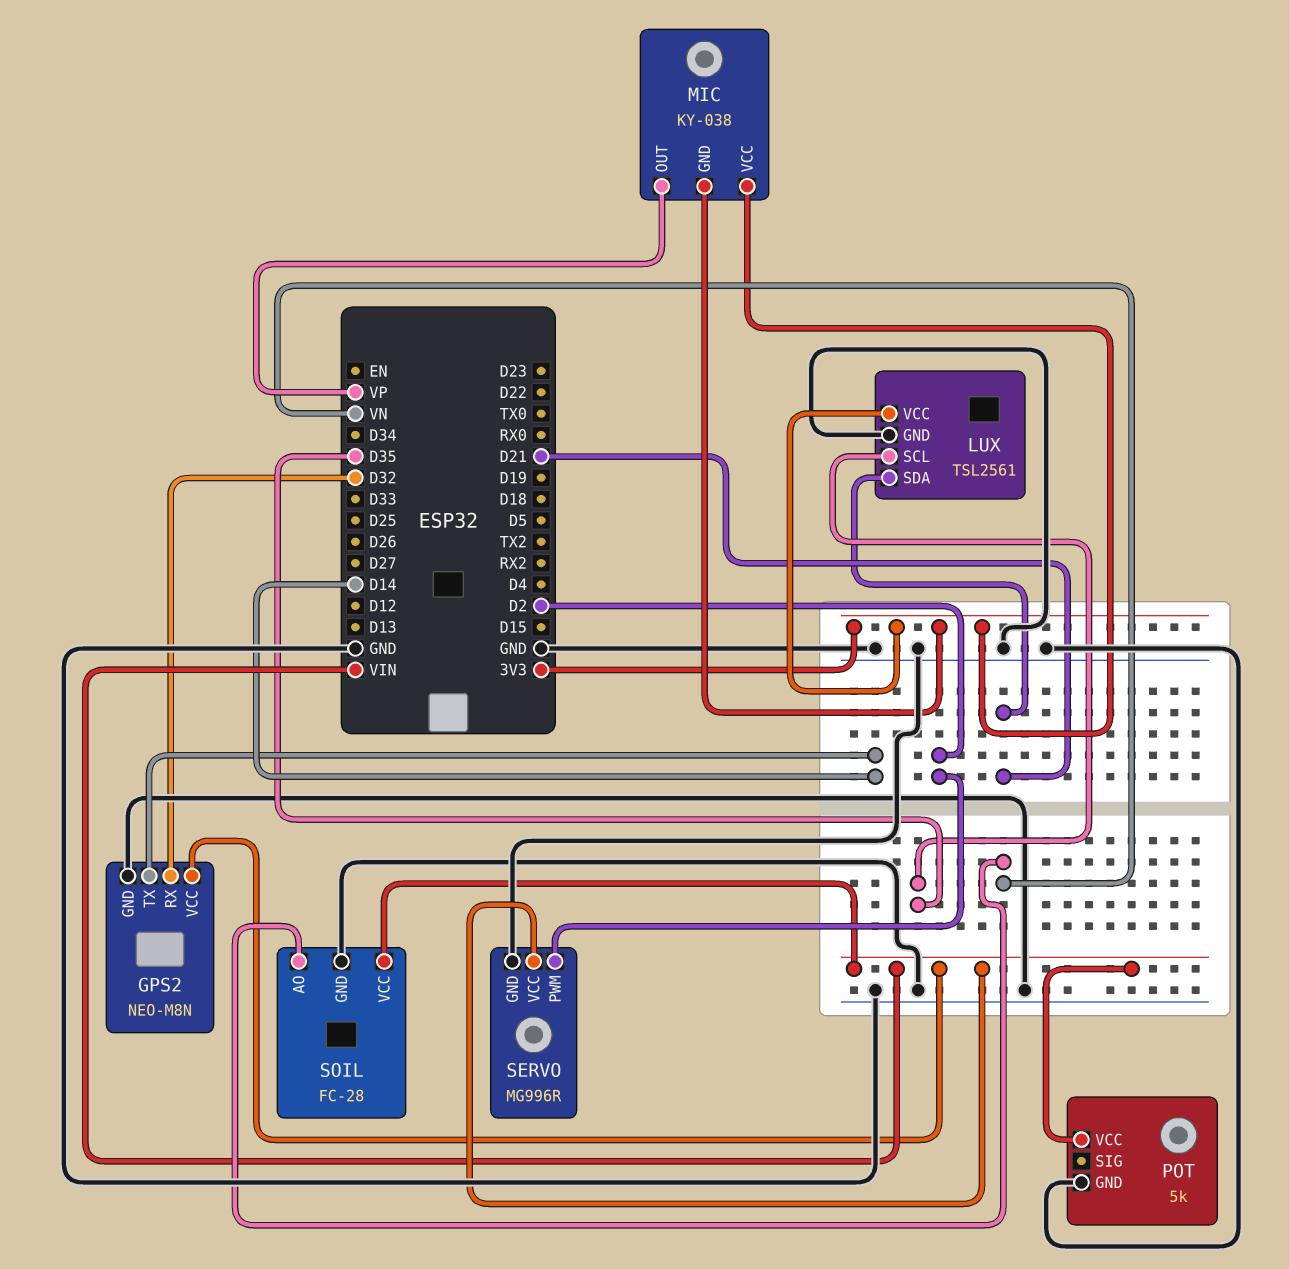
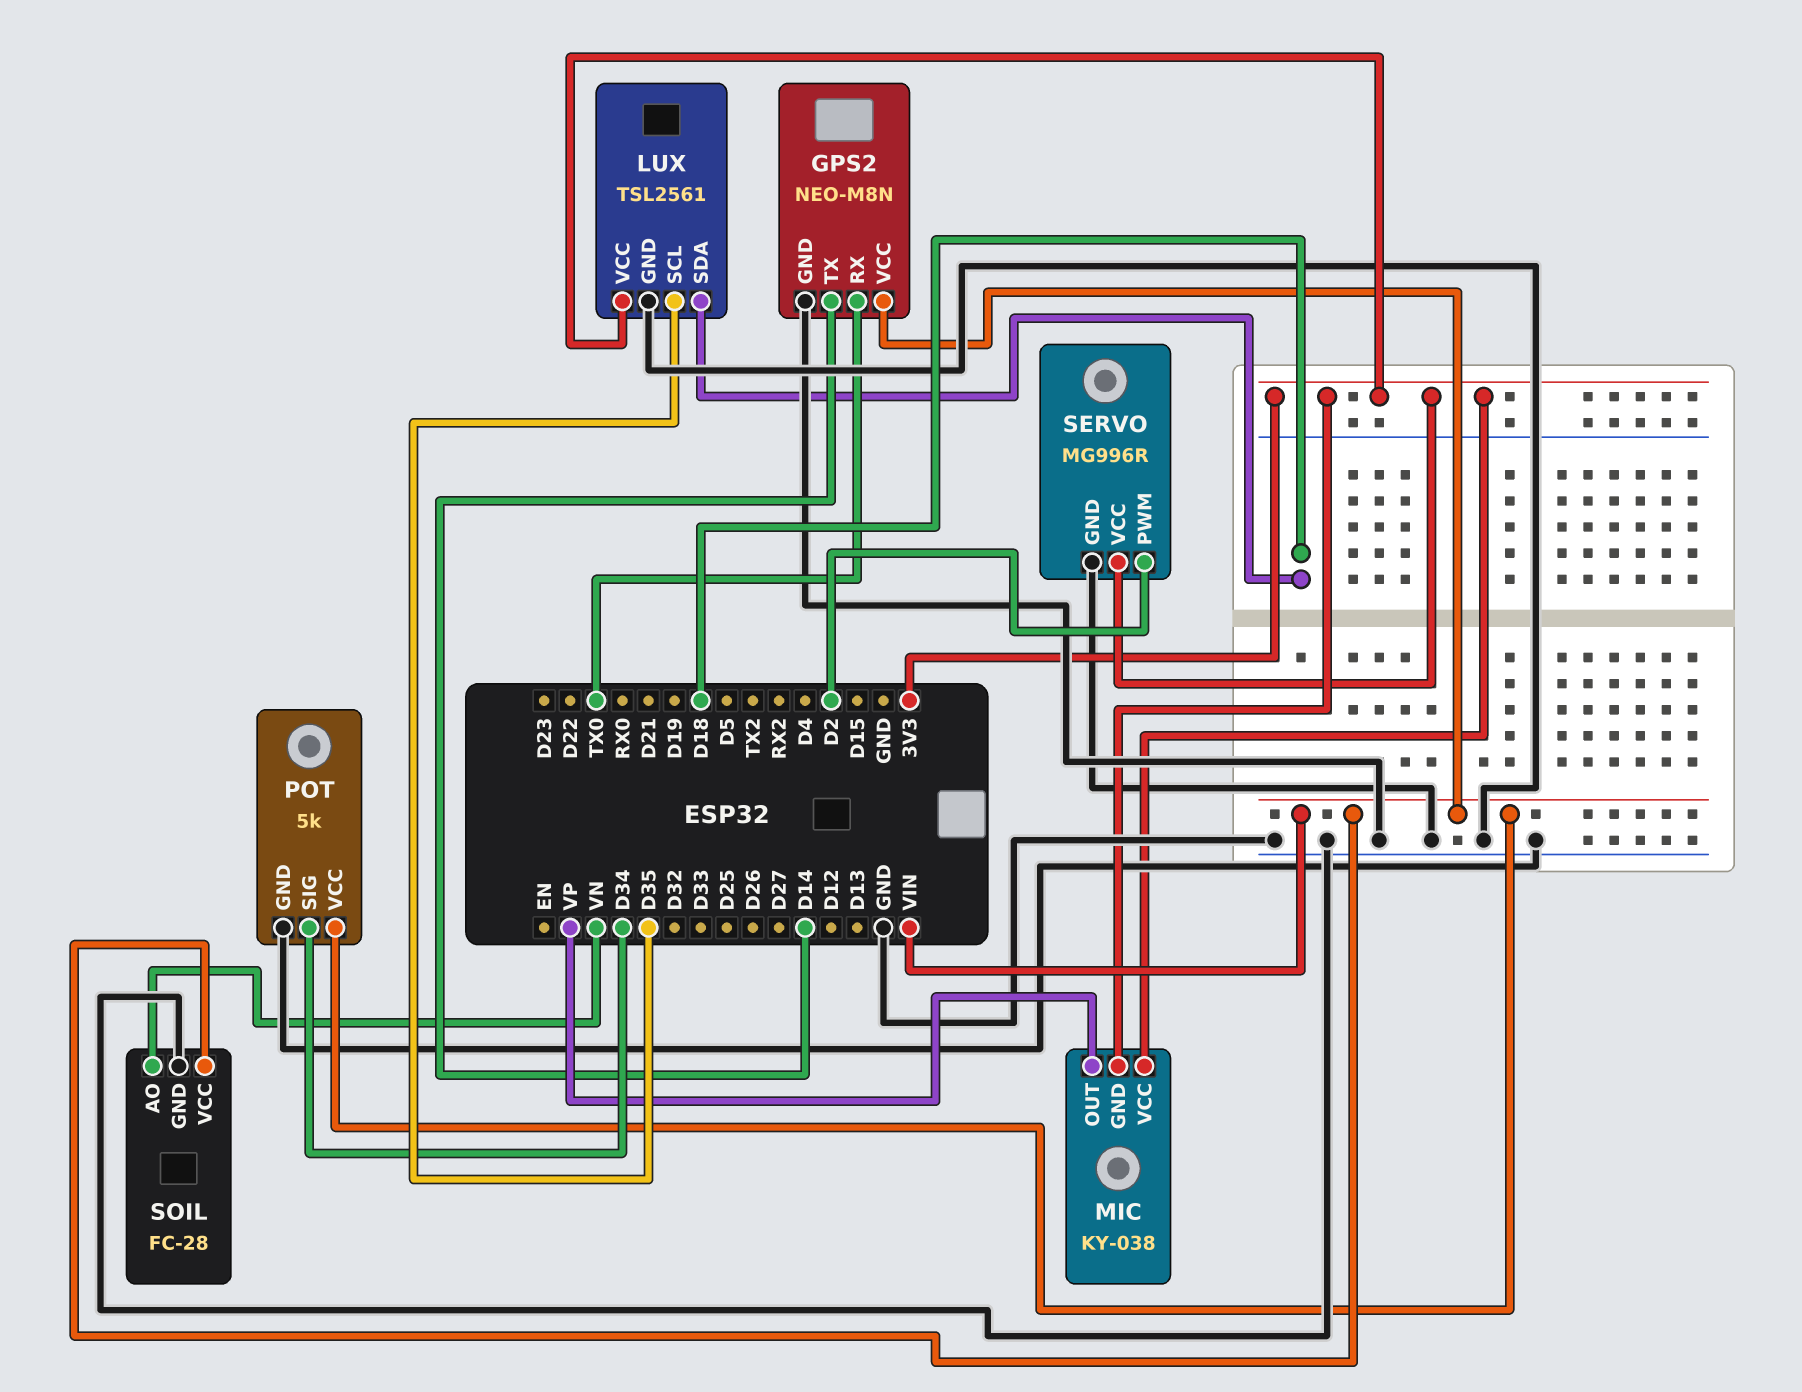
GPS2 pin RX: D32 -> TX0
LUX pin SDA: D21 -> D18
POT pin SIG: none -> D34
SERVO pin VCC: VIN -> 3V3

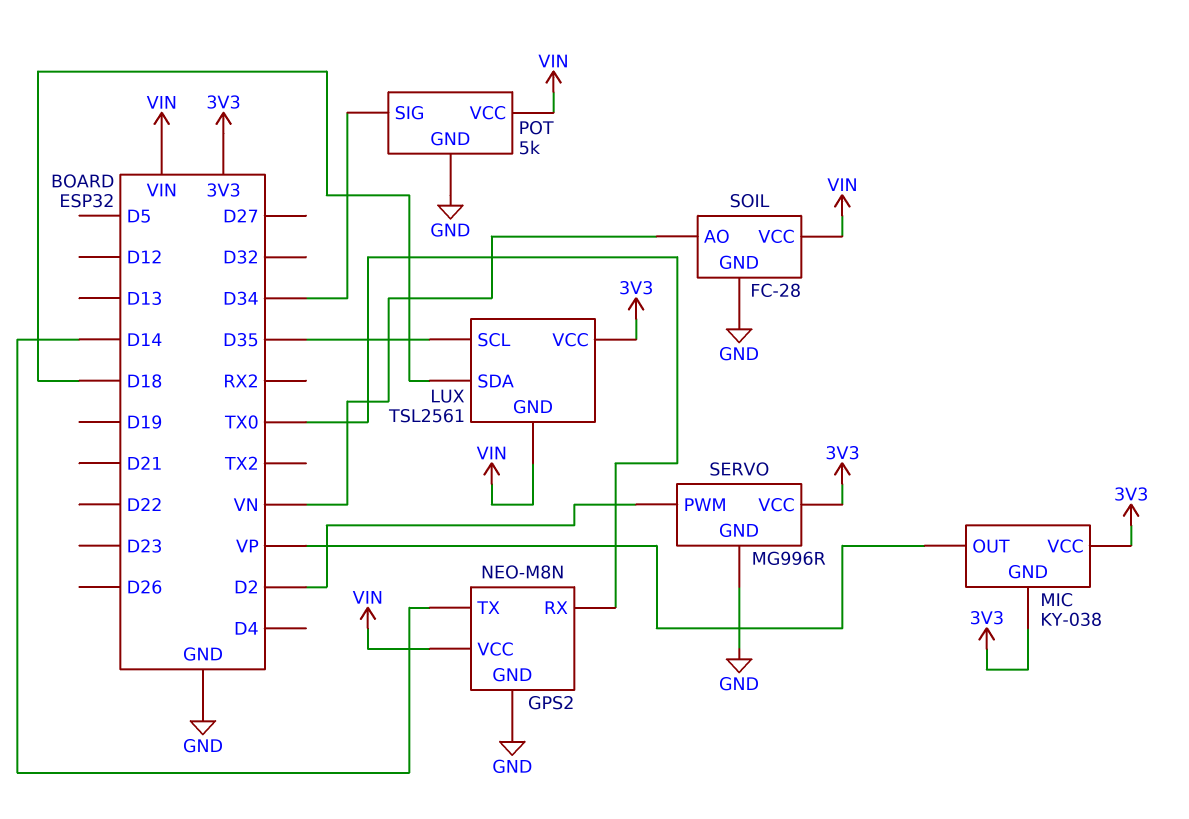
LUX pin GND: GND -> VIN

